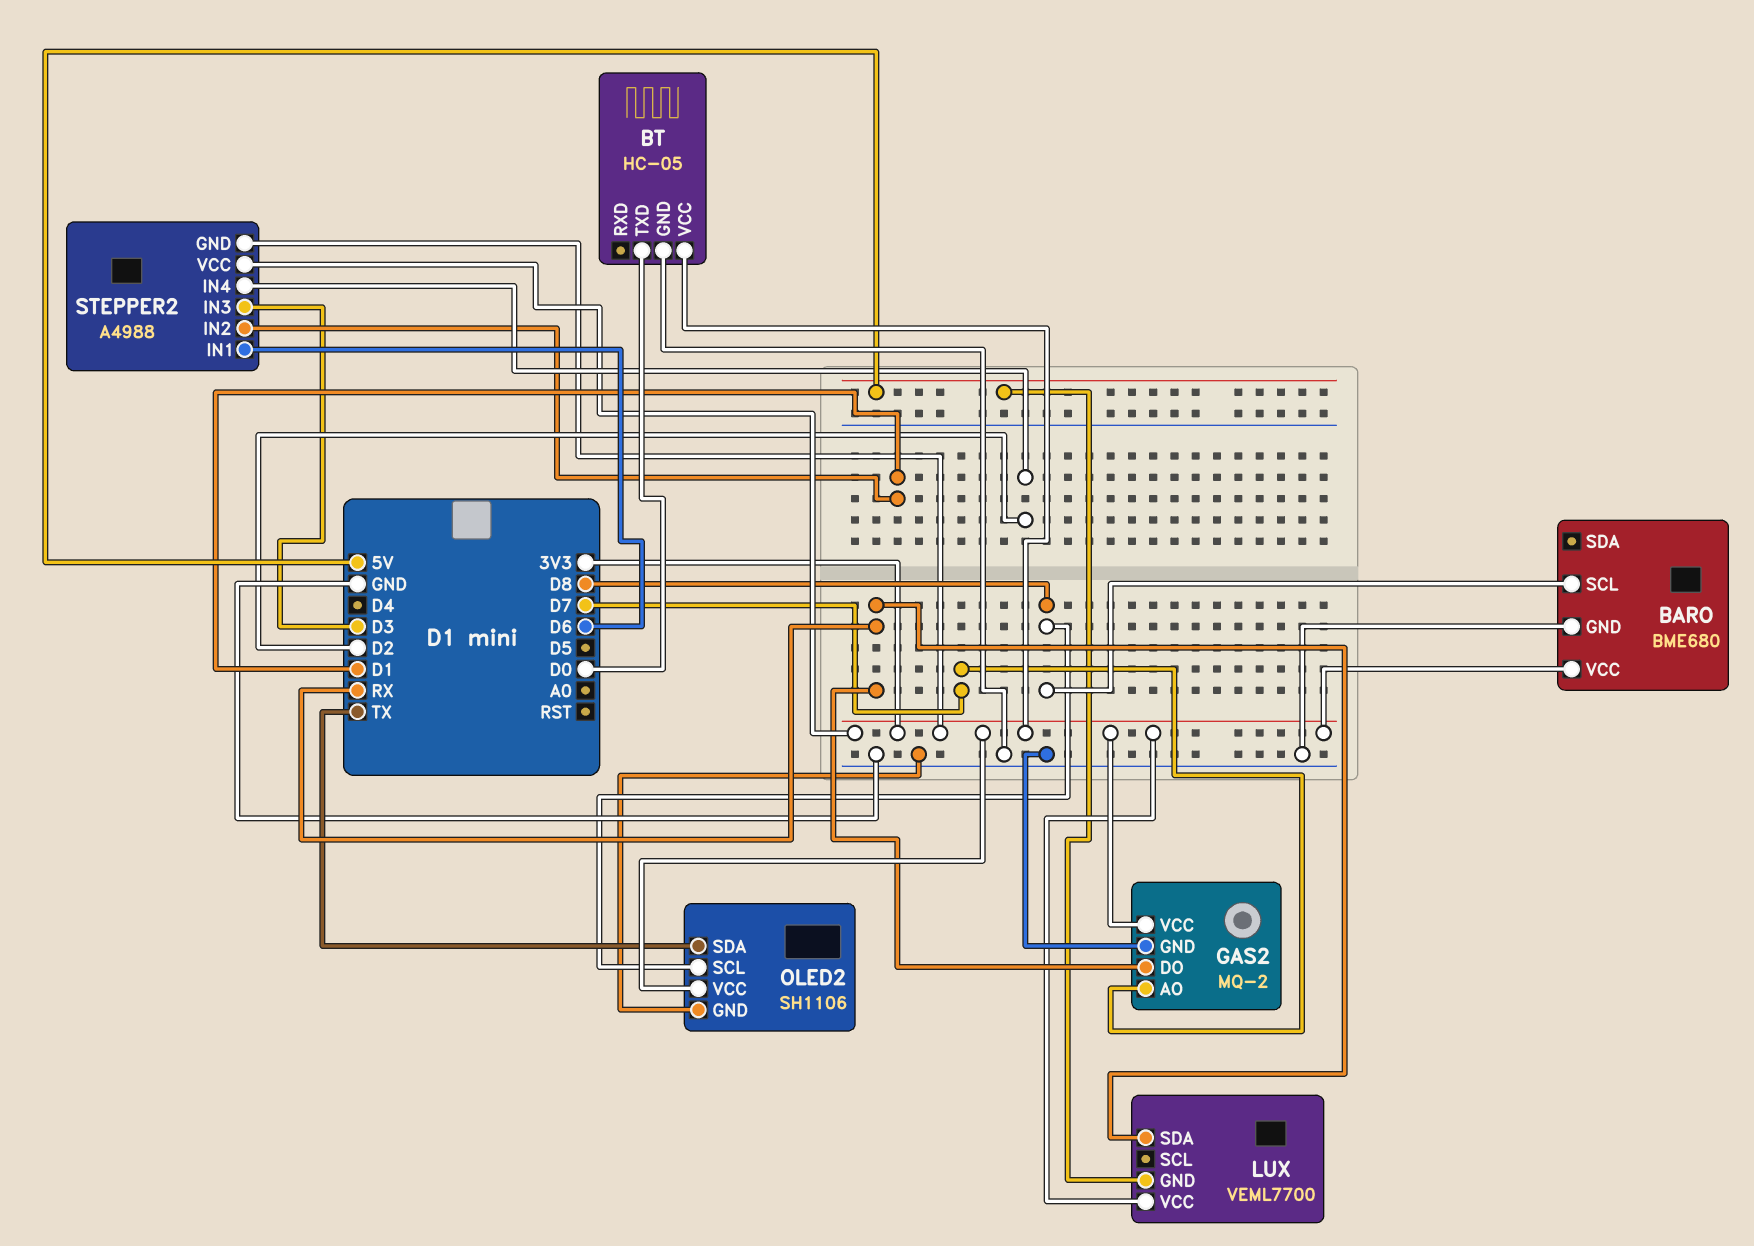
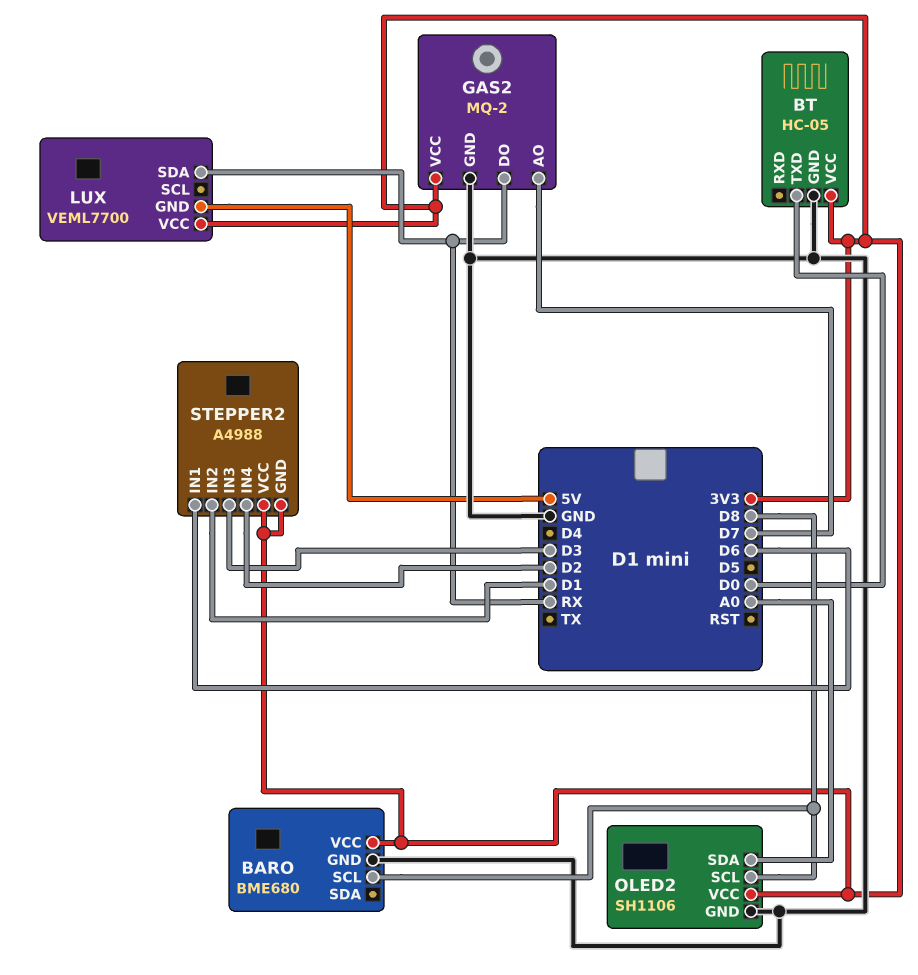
OLED2 pin SDA: TX -> A0

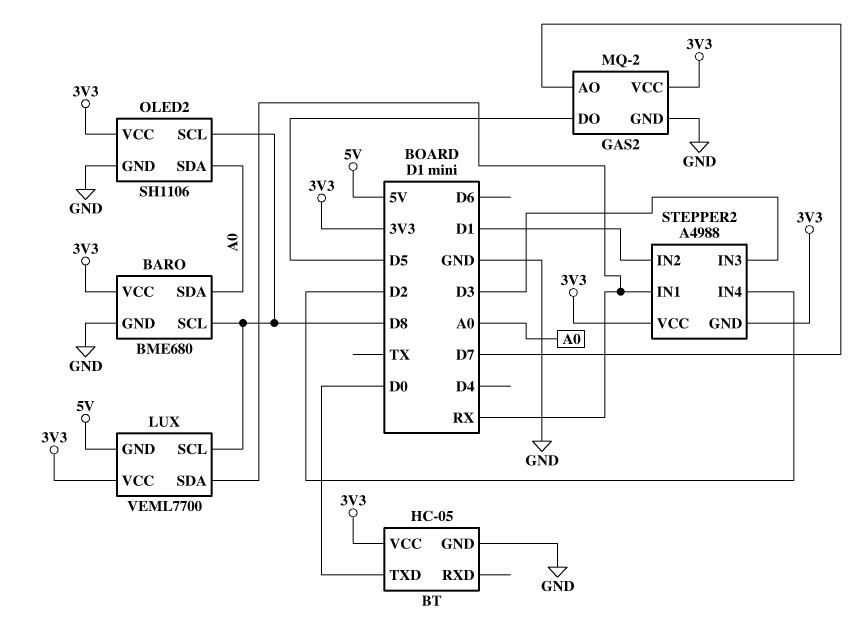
BARO pin SDA: none -> A0
GAS2 pin DO: RX -> D5
LUX pin SCL: none -> D8
STEPPER2 pin IN1: D6 -> RX

